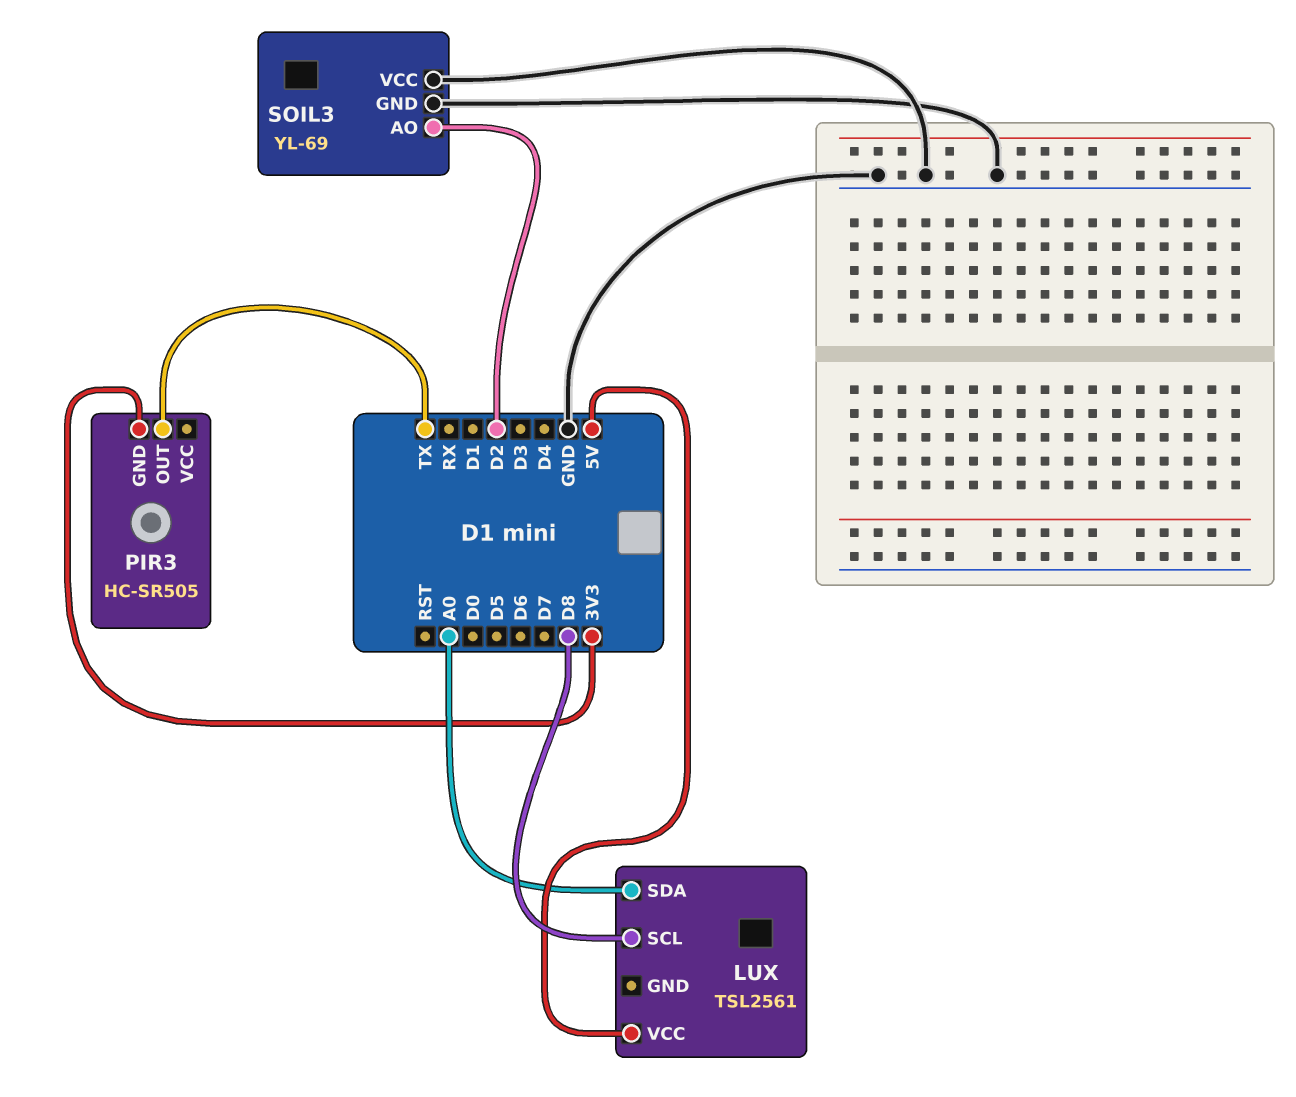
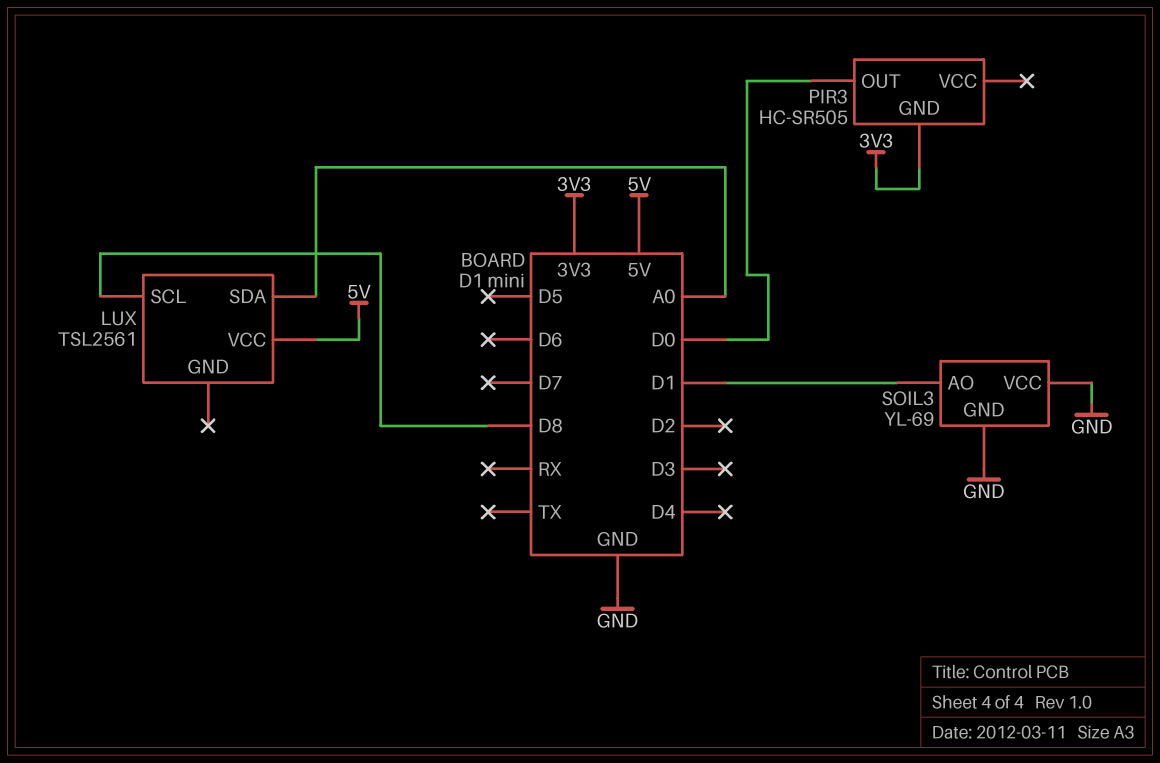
PIR3 pin OUT: TX -> D0
SOIL3 pin AO: D2 -> D1

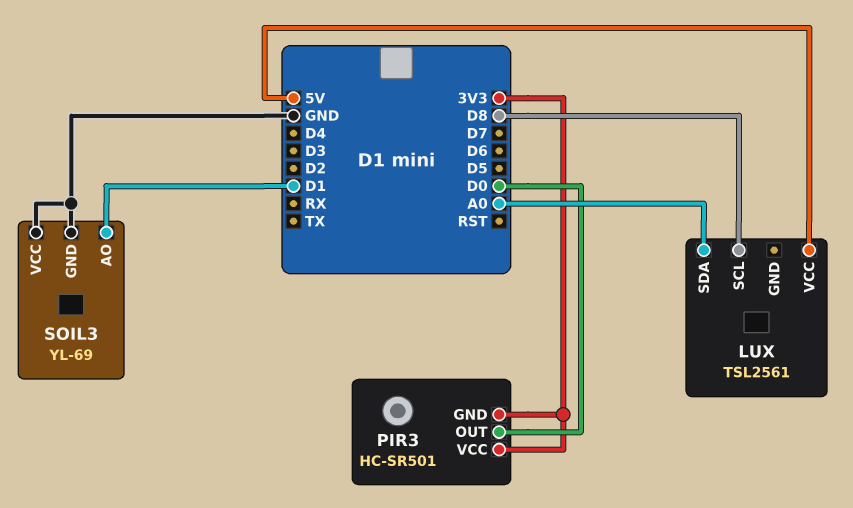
PIR3: HC-SR505 -> HC-SR501
PIR3 pin VCC: none -> 3V3

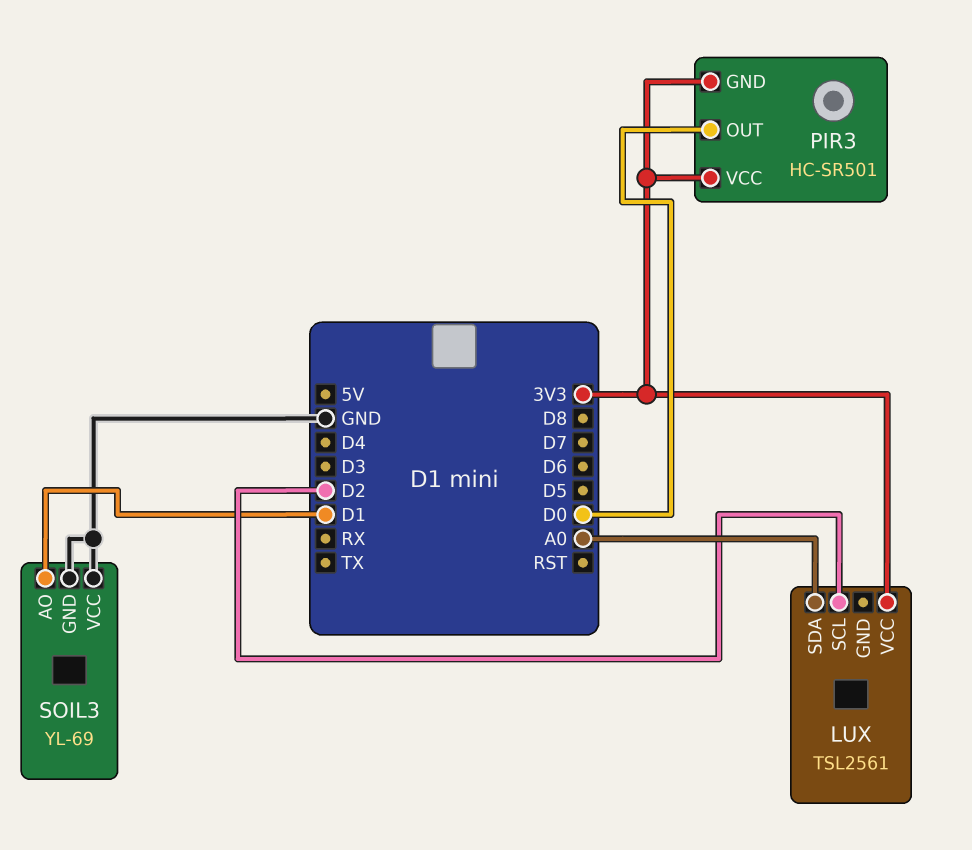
LUX pin SCL: D8 -> D2
LUX pin VCC: 5V -> 3V3

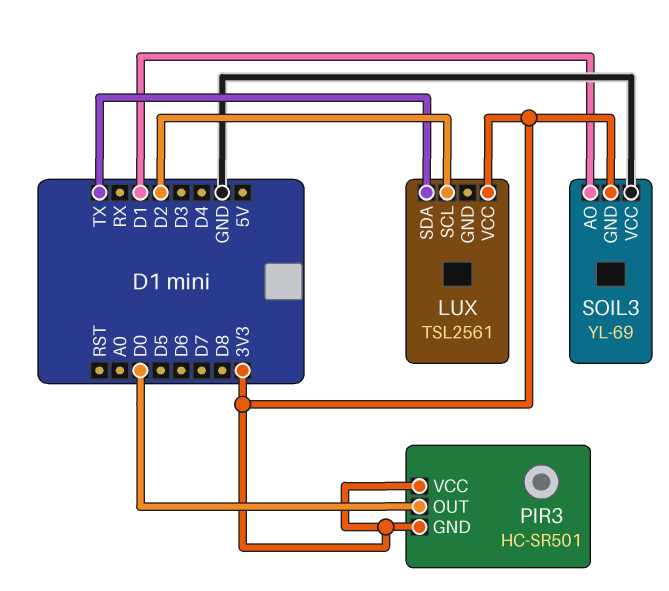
LUX pin SDA: A0 -> TX
SOIL3 pin GND: GND -> 3V3

